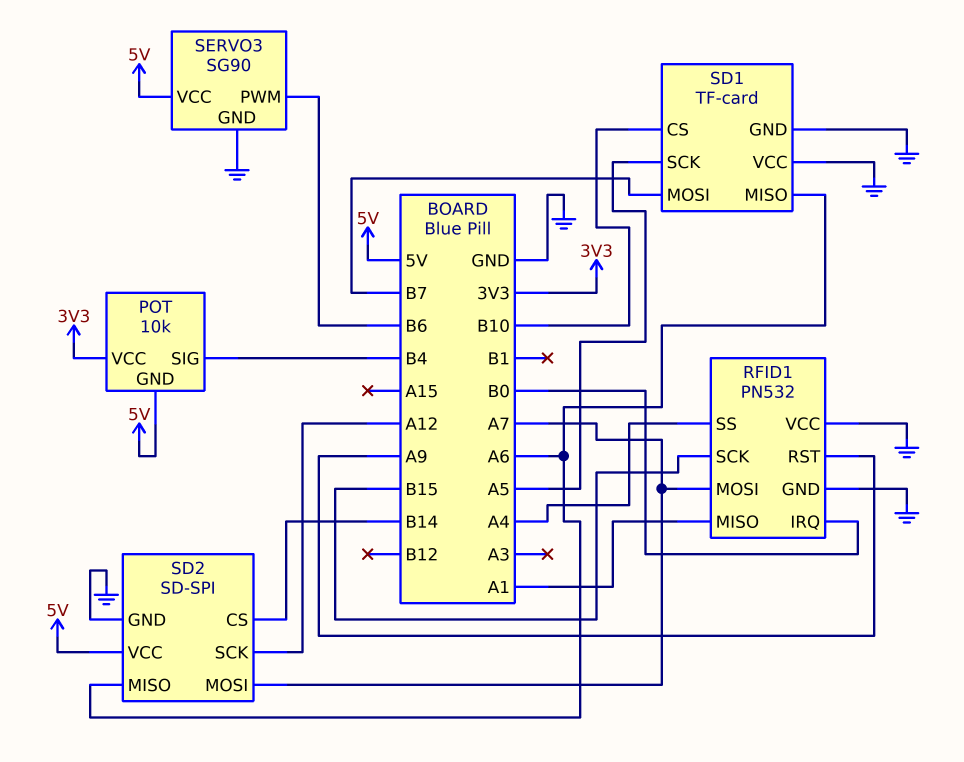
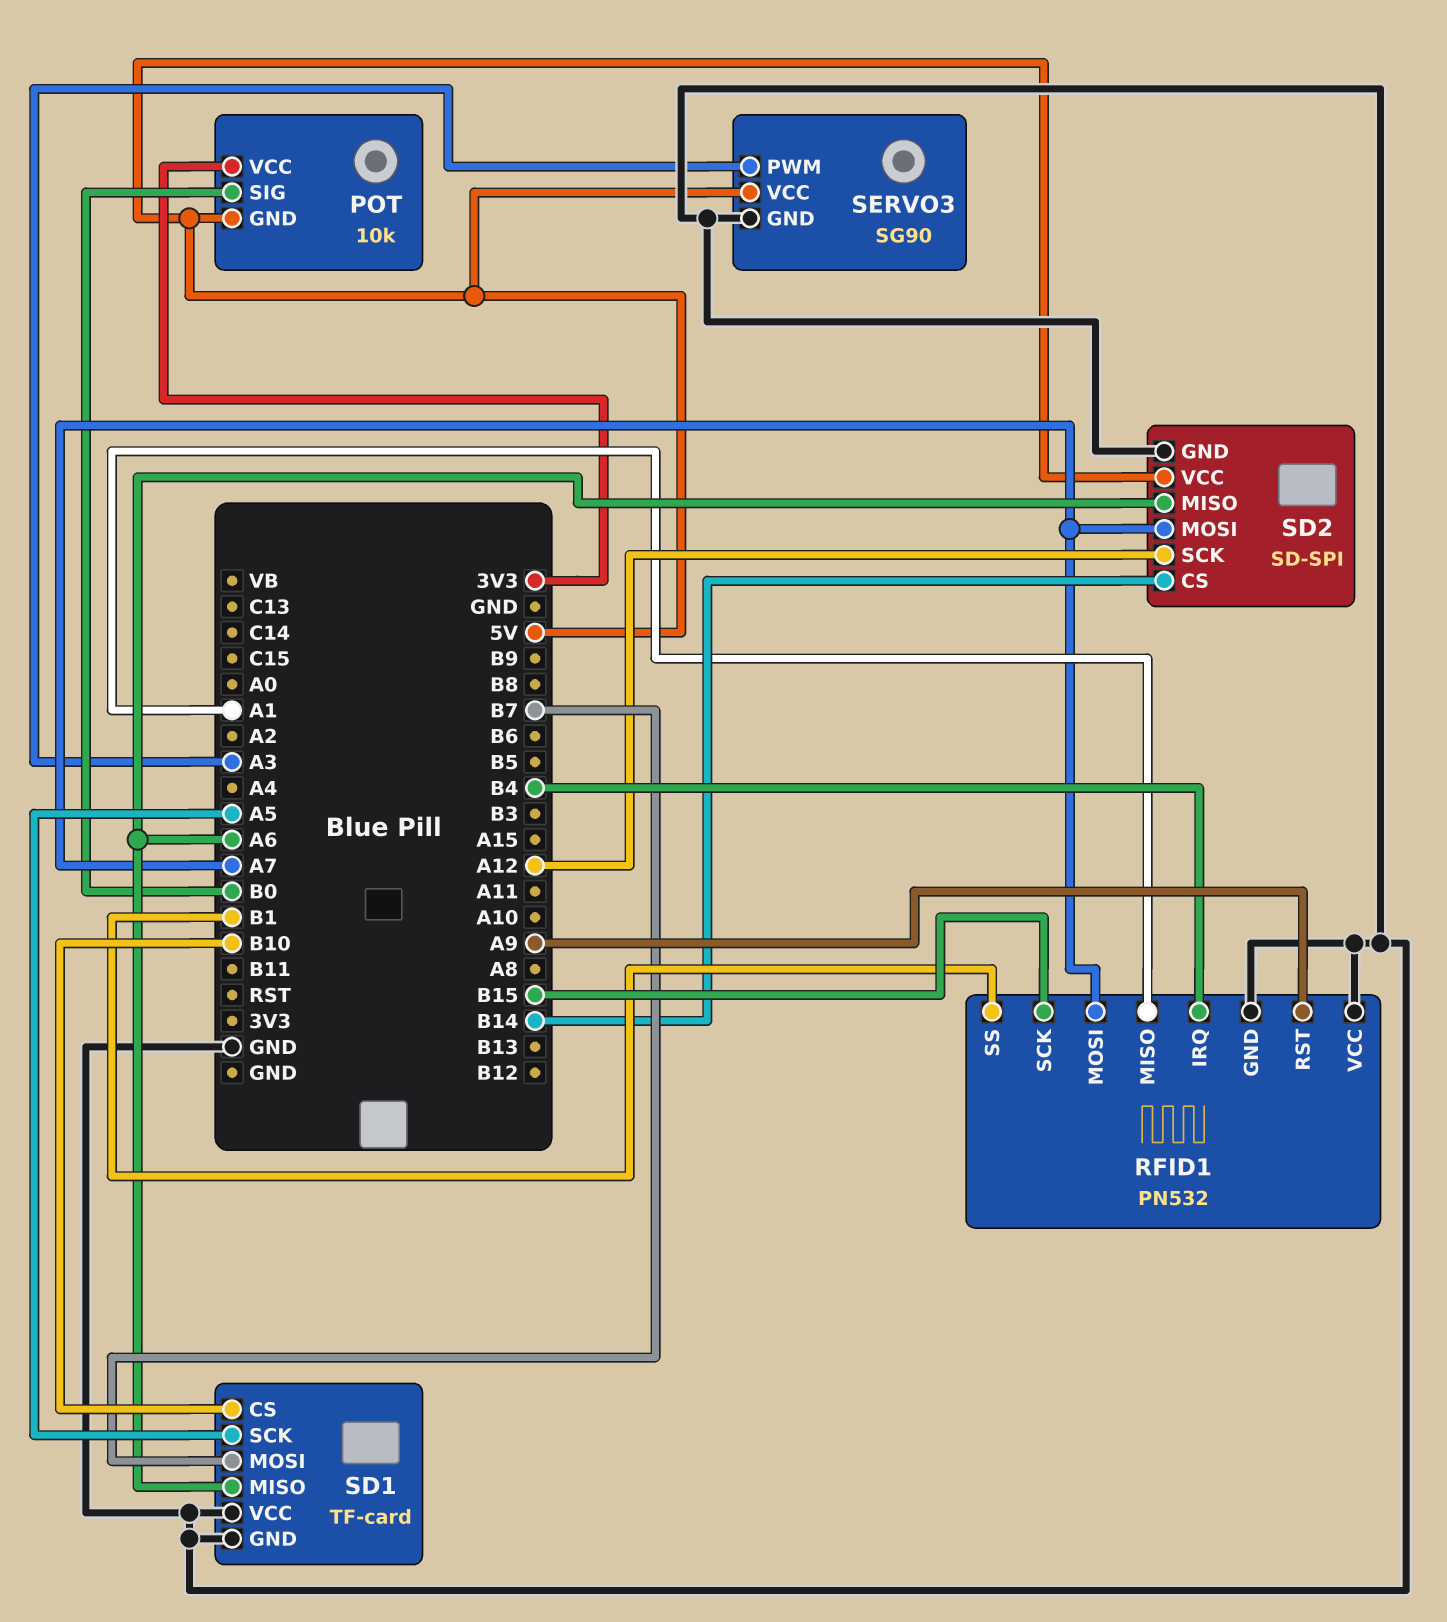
POT pin SIG: B4 -> B0
RFID1 pin IRQ: B0 -> B4
RFID1 pin SS: A4 -> B1
SERVO3 pin PWM: B6 -> A3

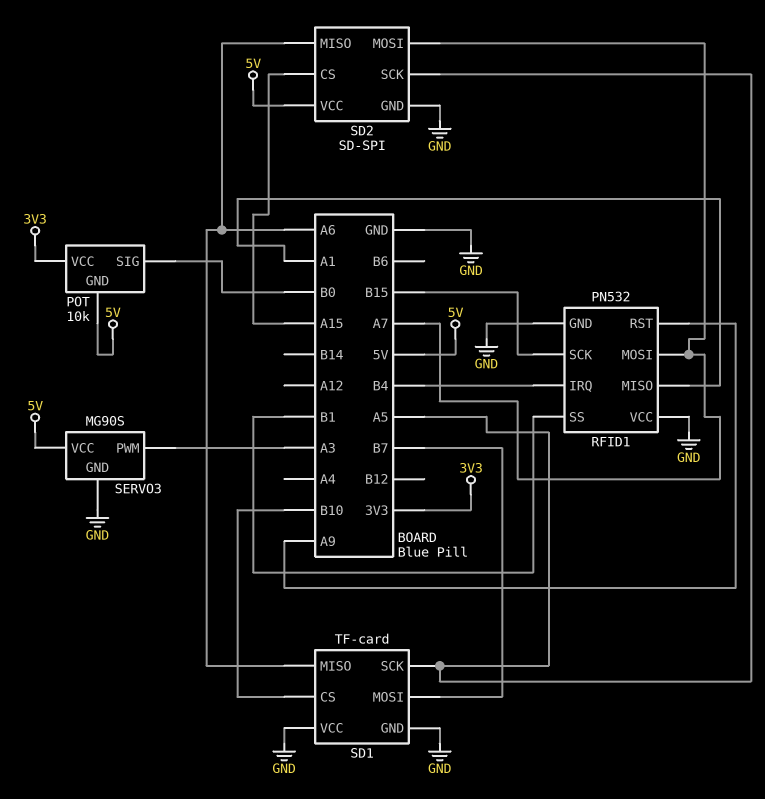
SD2 pin CS: B14 -> A15
SD2 pin SCK: A12 -> A5
SERVO3: SG90 -> MG90S

